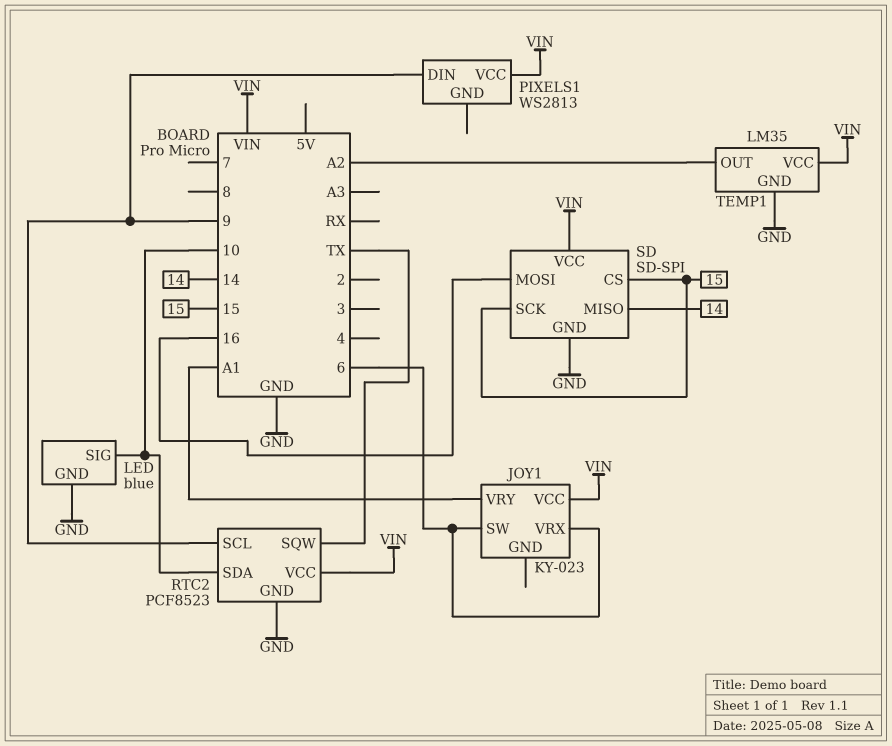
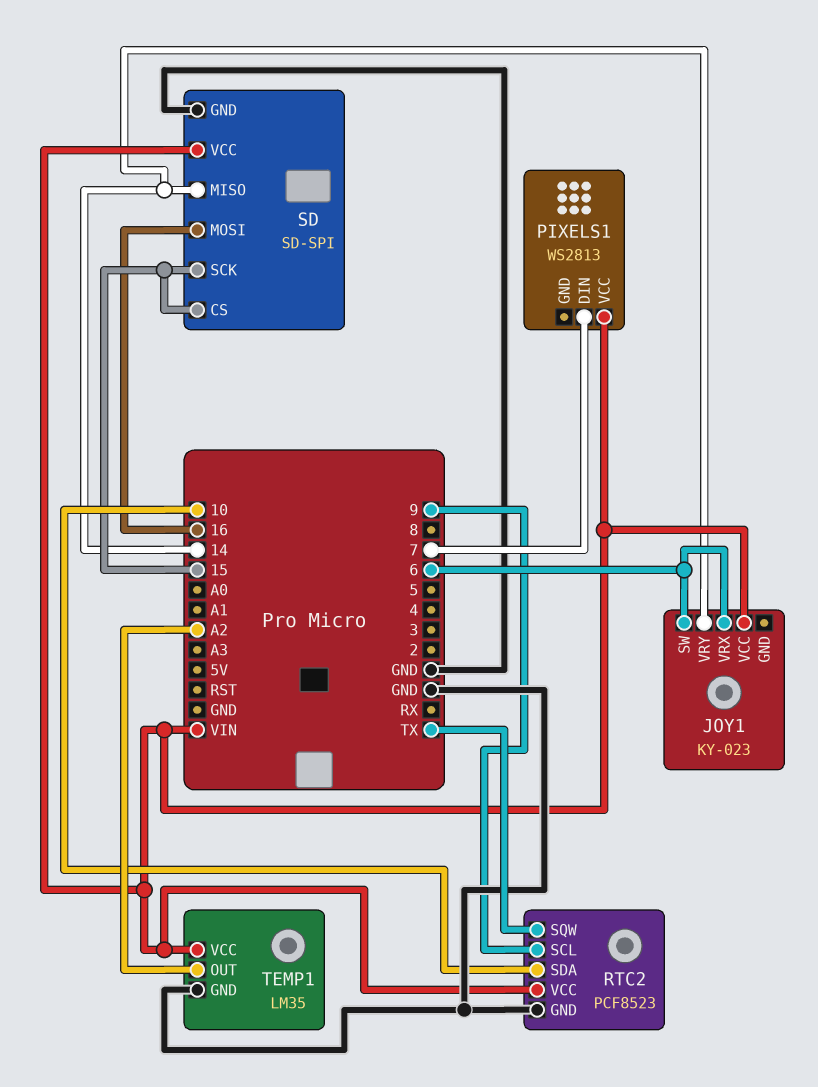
JOY1 pin VRY: A1 -> 14
LED: blue -> none
LED pin GND: GND -> none
LED pin SIG: 10 -> none
PIXELS1 pin DIN: 9 -> 7

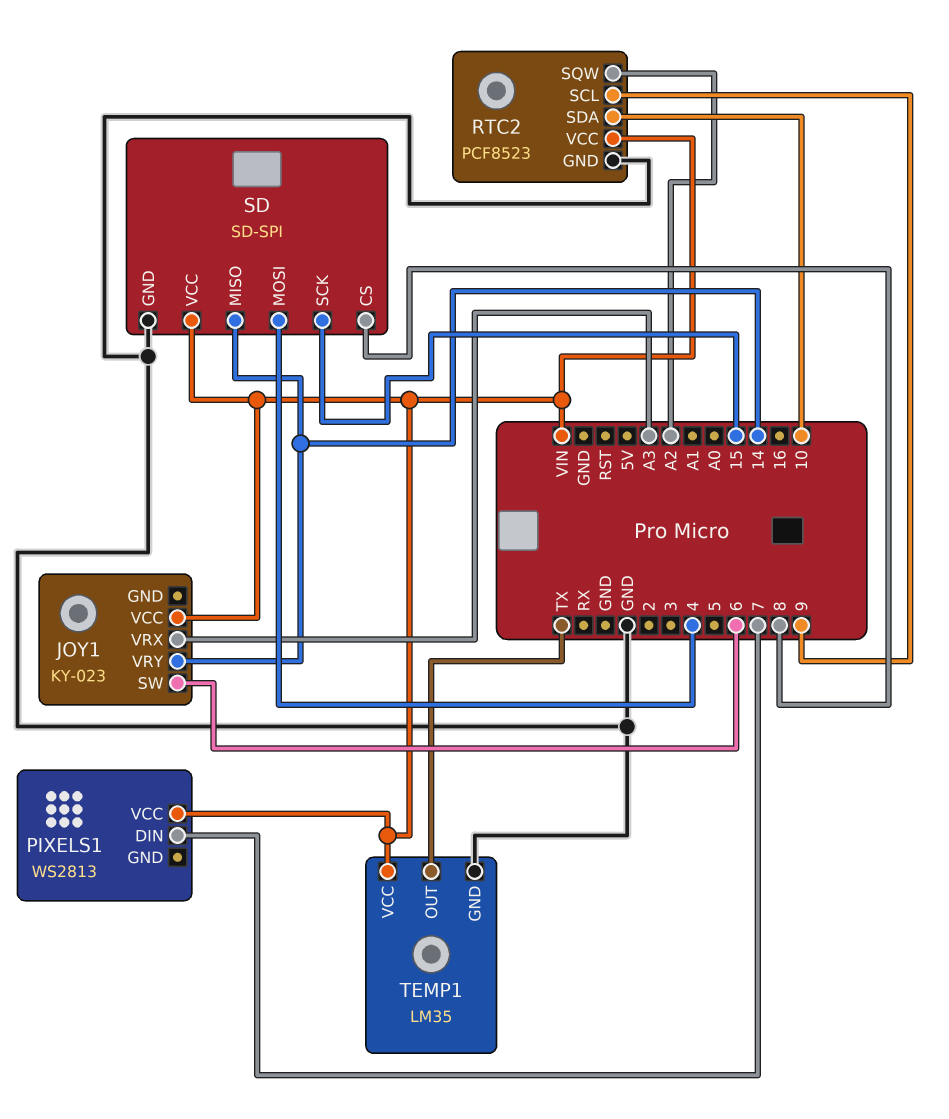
JOY1 pin VRX: 6 -> A3
RTC2 pin SQW: TX -> A2
SD pin CS: 15 -> 8
SD pin MOSI: 16 -> 4
TEMP1 pin OUT: A2 -> TX

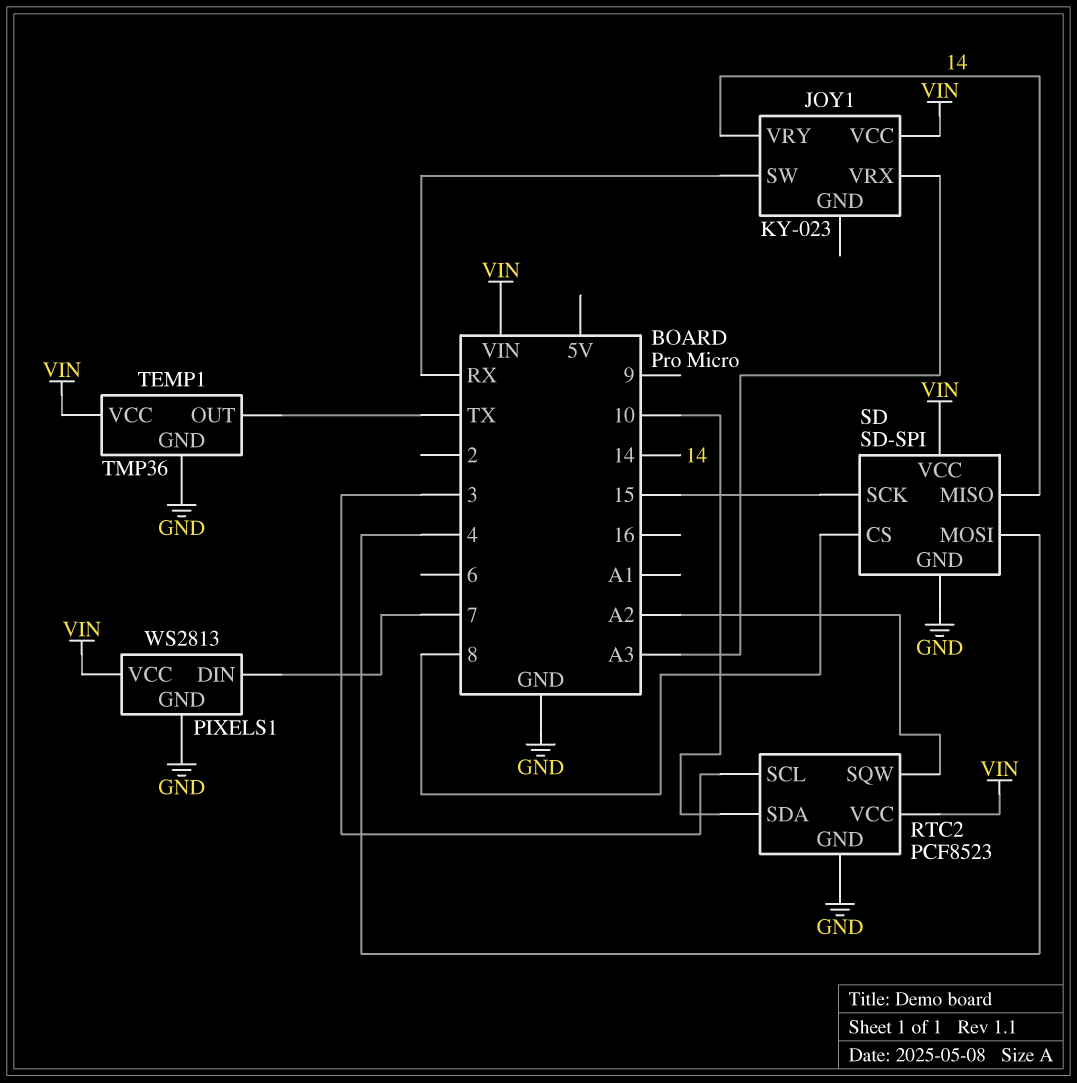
JOY1 pin SW: 6 -> RX
PIXELS1 pin GND: none -> GND
RTC2 pin SCL: 9 -> 3
TEMP1: LM35 -> TMP36

